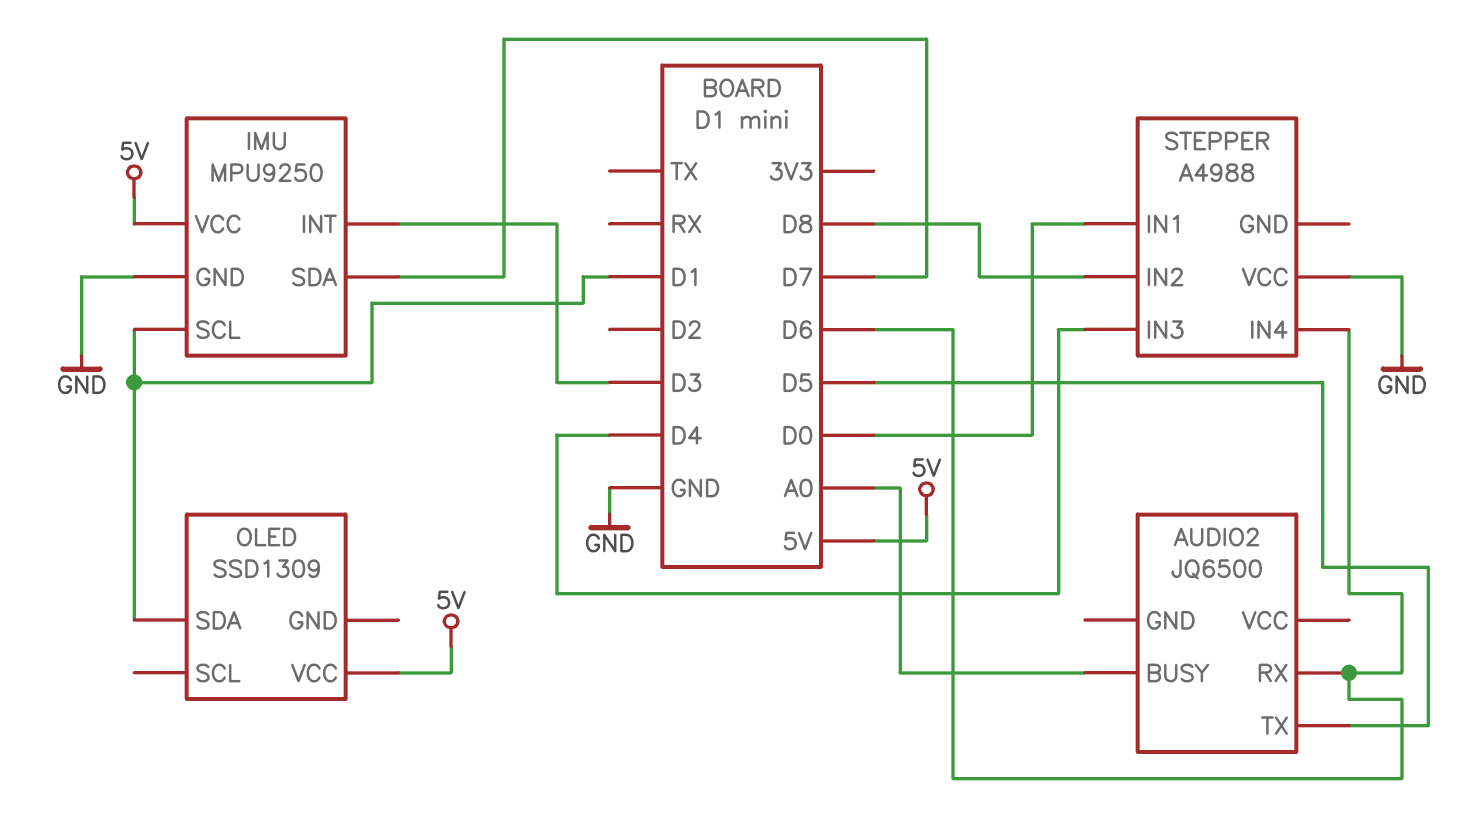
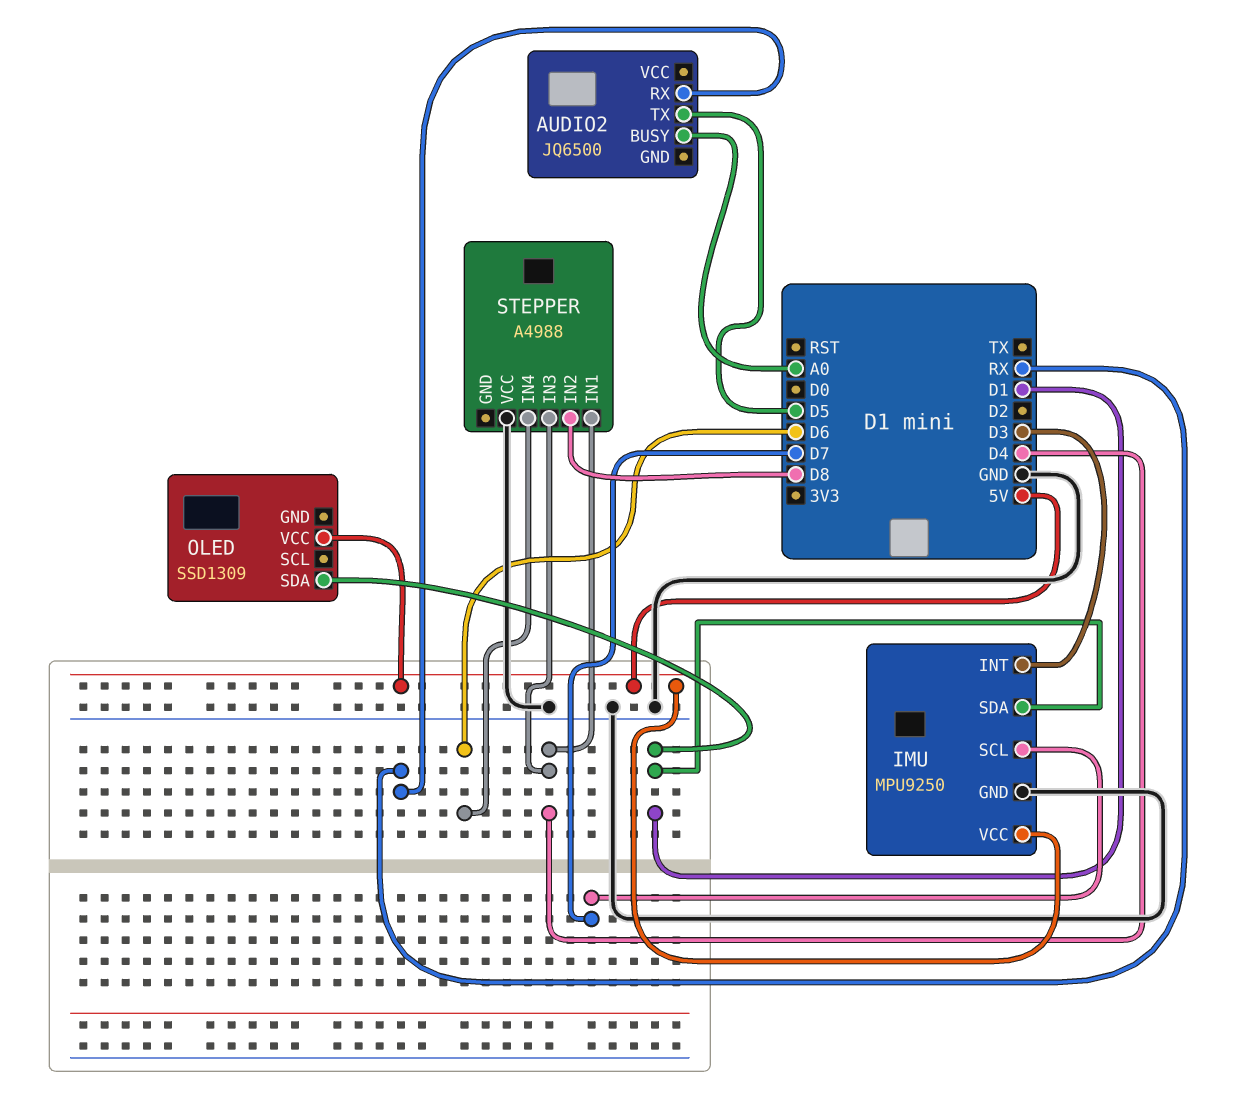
AUDIO2 pin RX: D6 -> RX
IMU pin SCL: D1 -> D7
IMU pin SDA: D7 -> D1
STEPPER pin IN1: D0 -> D4

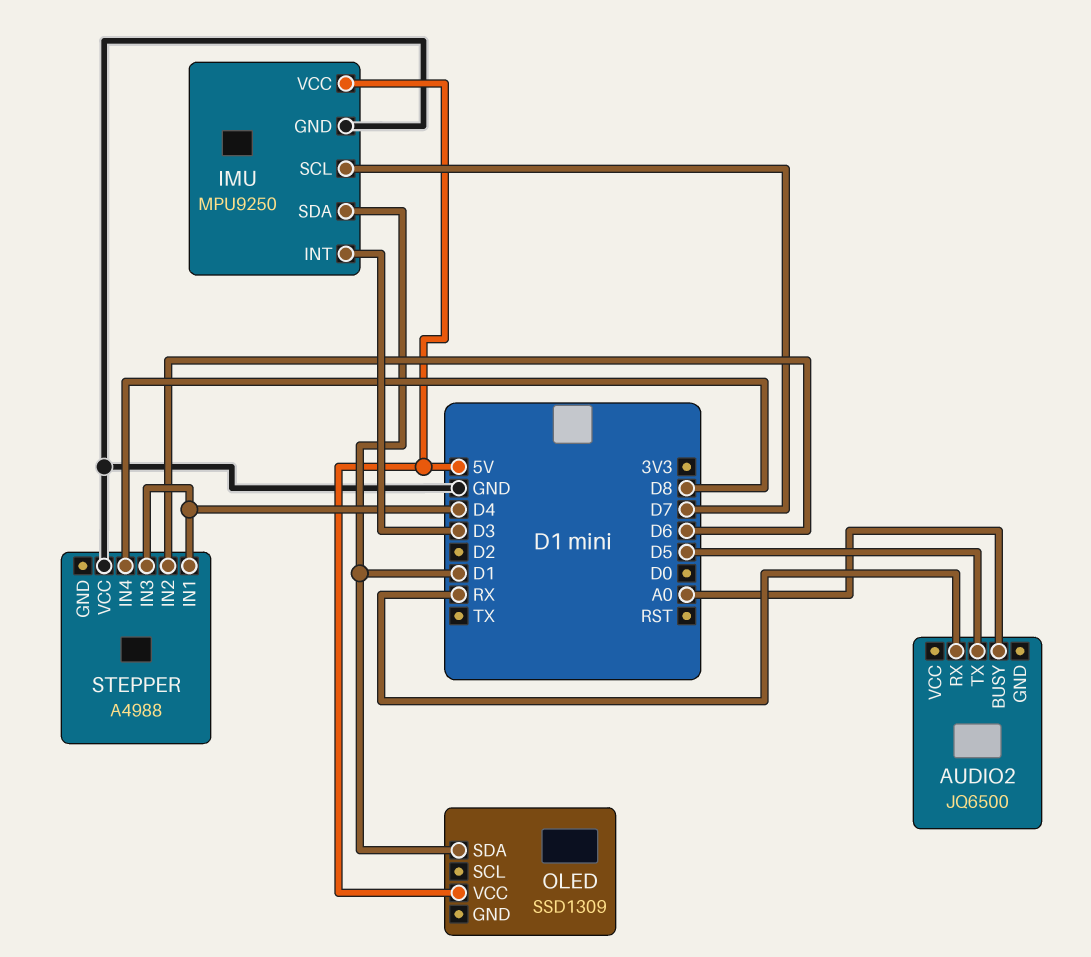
STEPPER pin IN2: D8 -> D6
STEPPER pin IN4: D6 -> D8

